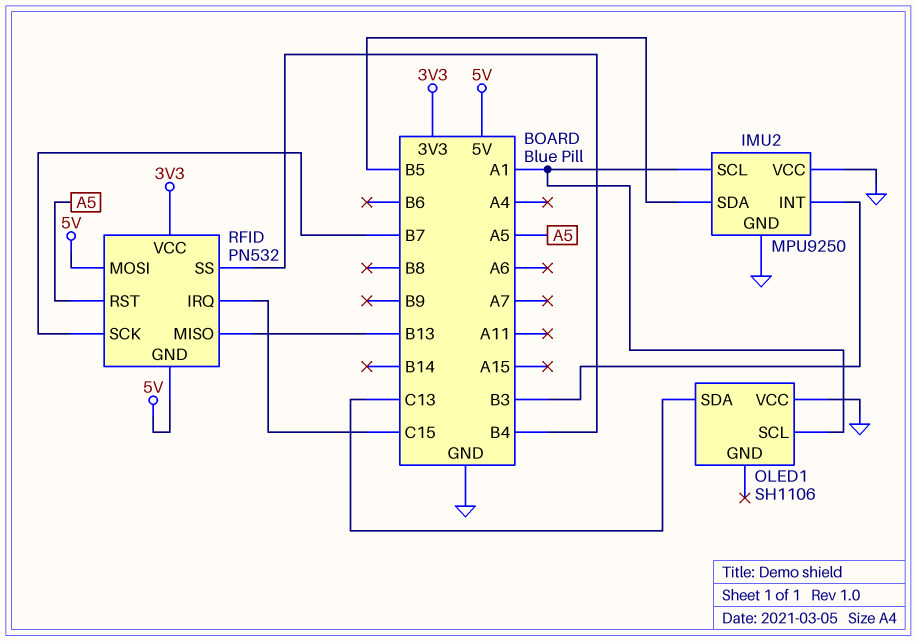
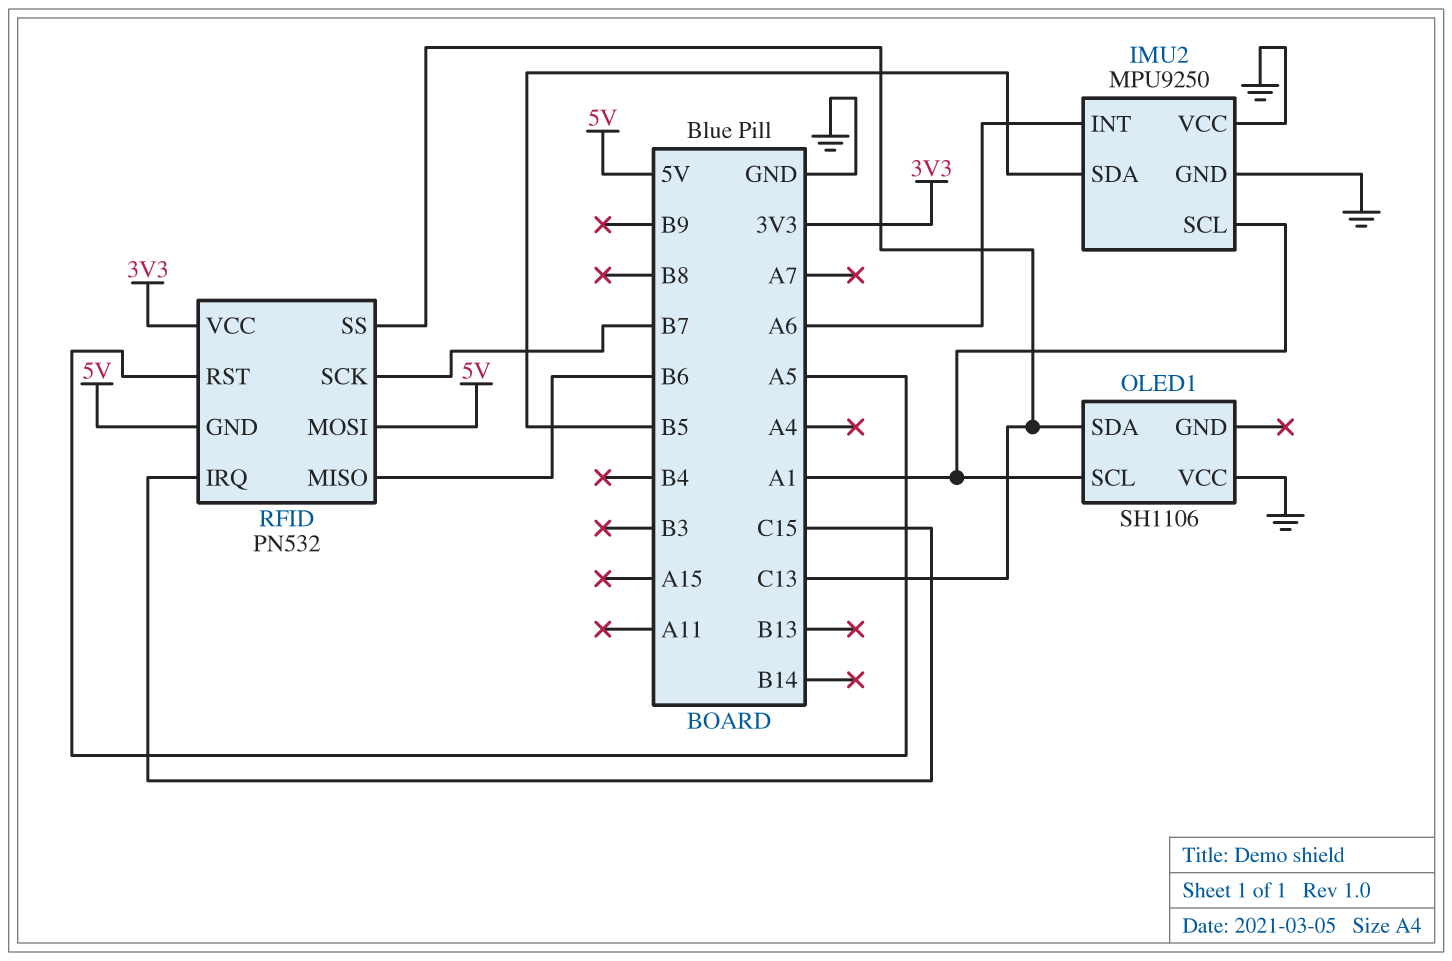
IMU2 pin INT: B3 -> A6
RFID pin MISO: B13 -> B6
RFID pin SS: B4 -> C13

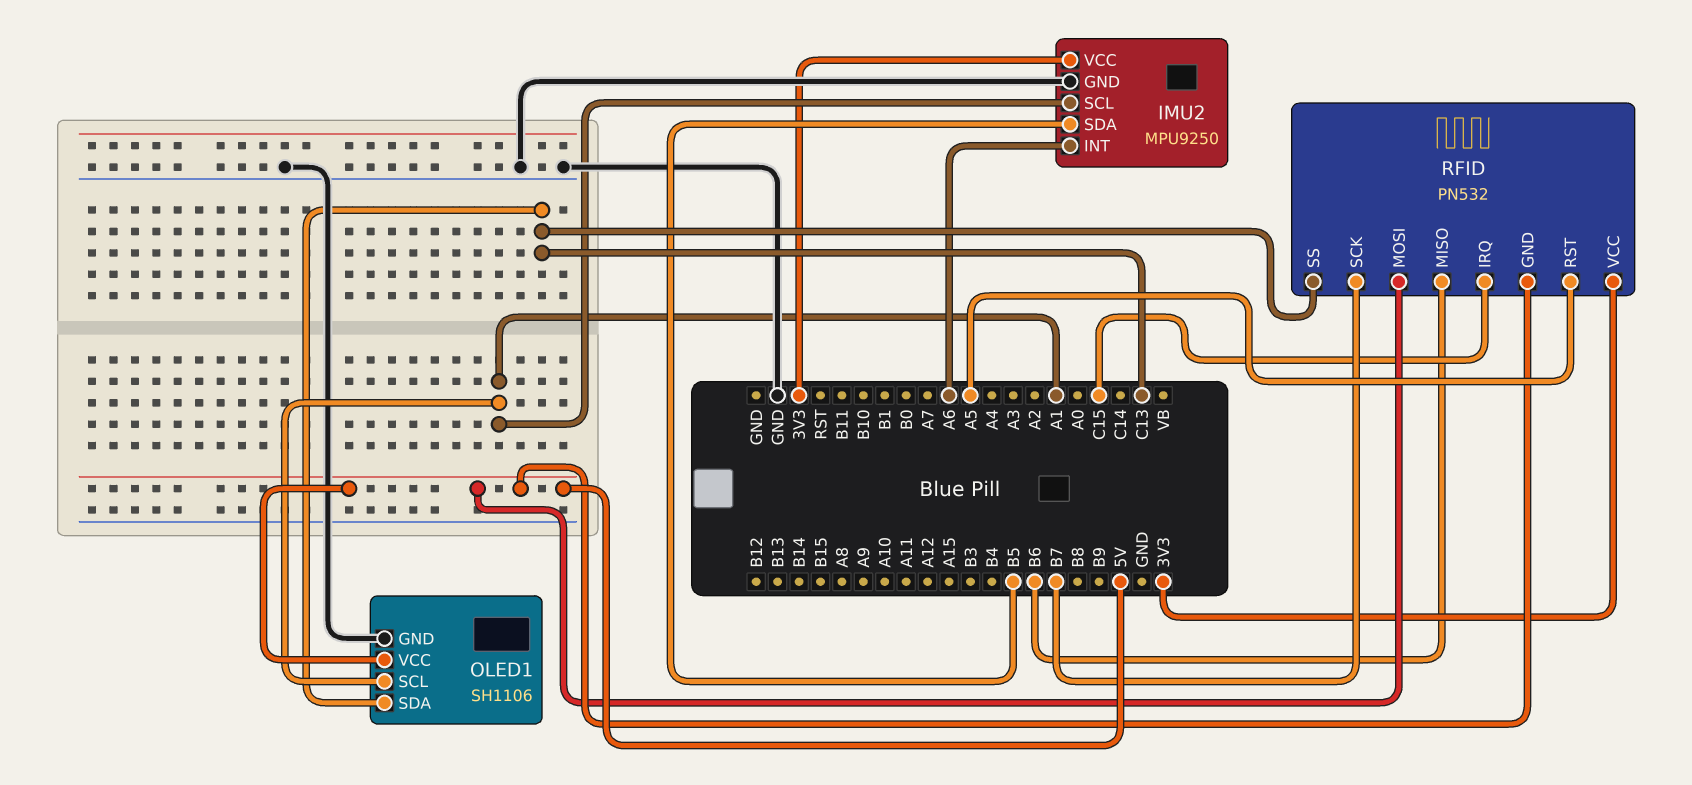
IMU2 pin VCC: GND -> 3V3
OLED1 pin GND: none -> GND
OLED1 pin VCC: GND -> 5V

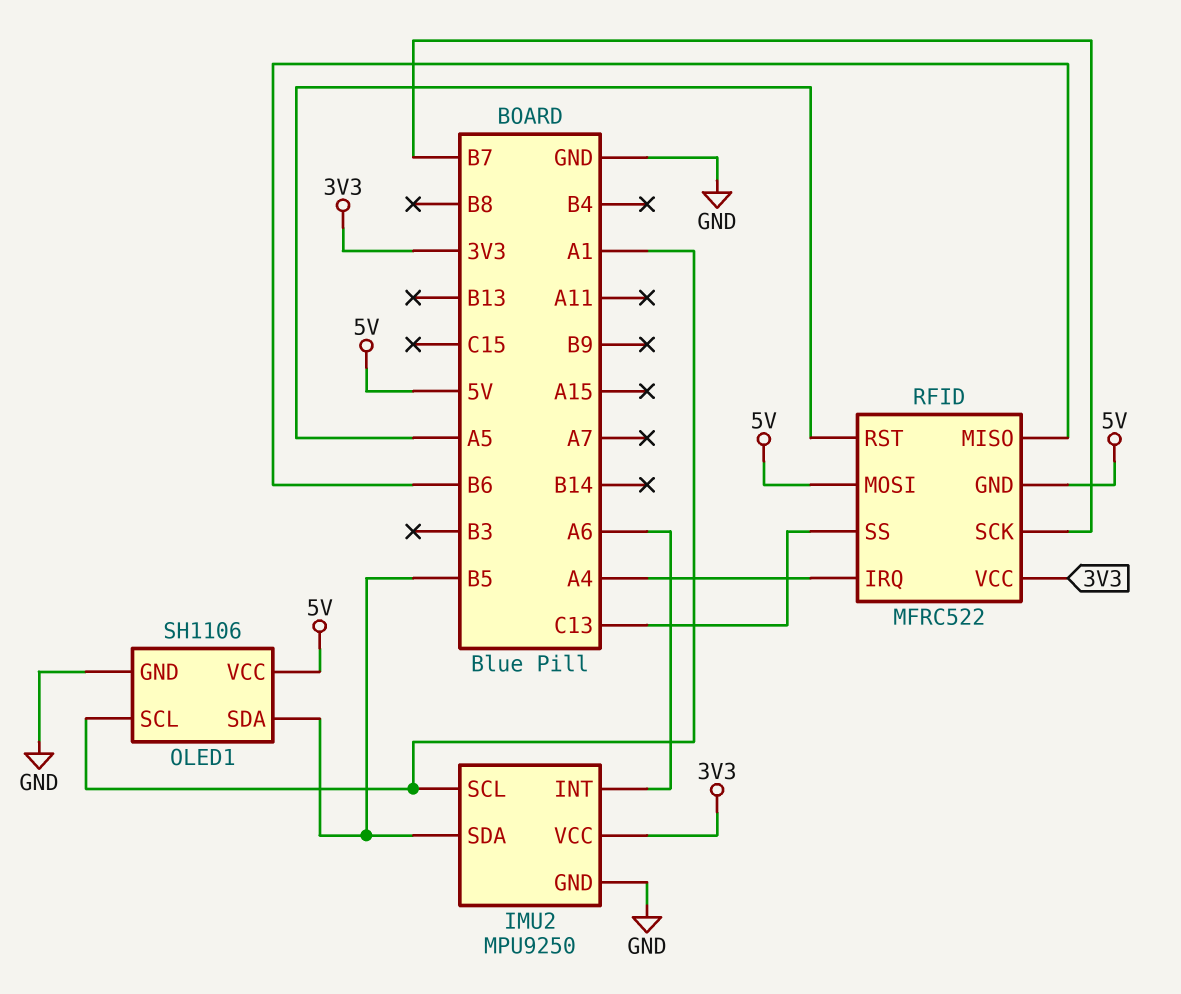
OLED1 pin SDA: C13 -> B5
RFID: PN532 -> MFRC522
RFID pin IRQ: C15 -> A4

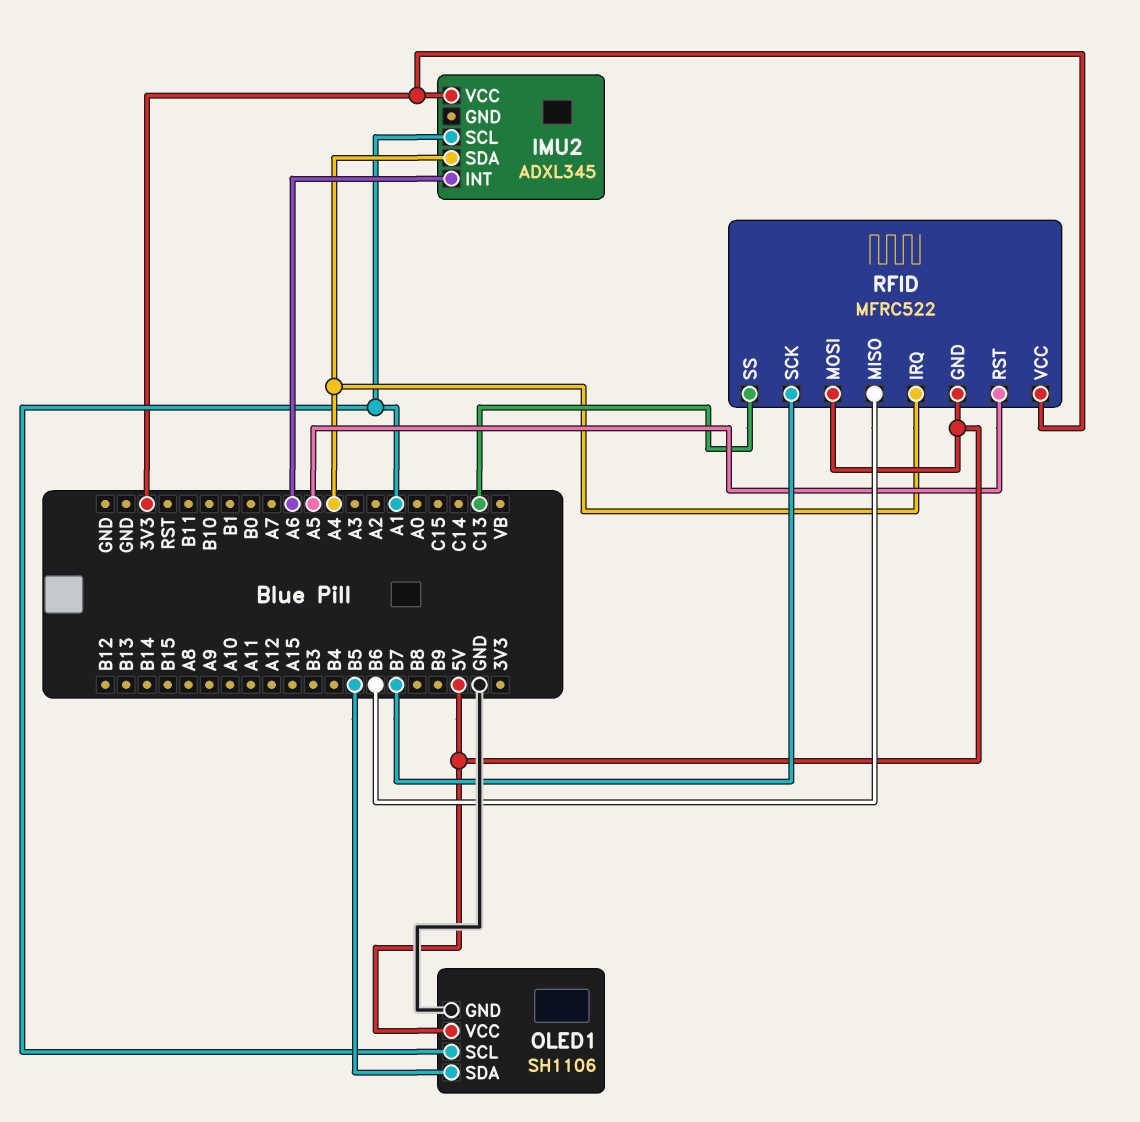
IMU2: MPU9250 -> ADXL345
IMU2 pin GND: GND -> none
IMU2 pin SDA: B5 -> A4

